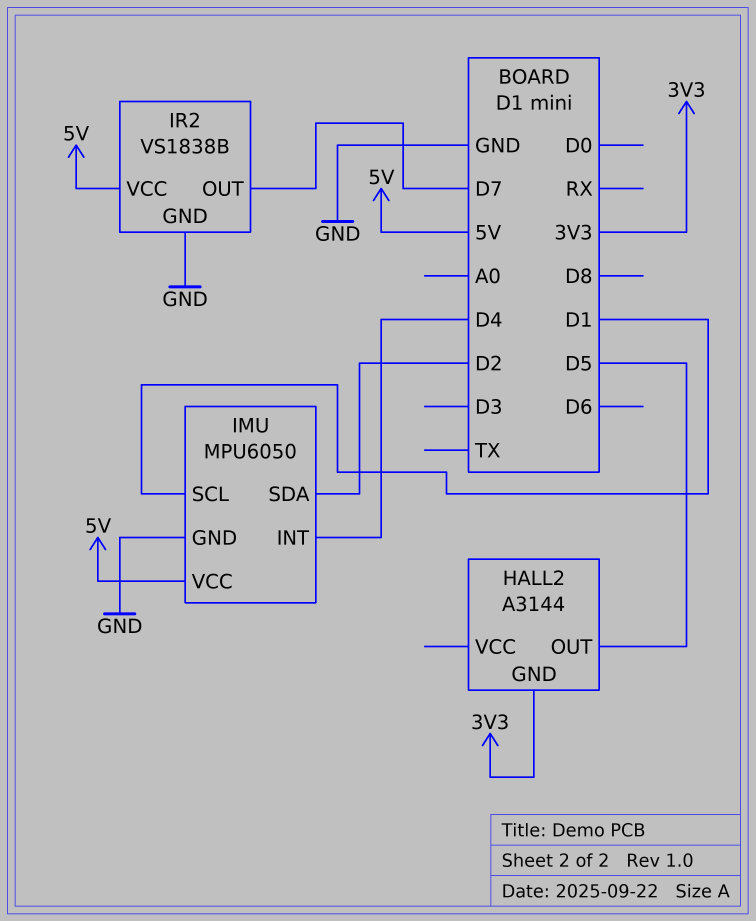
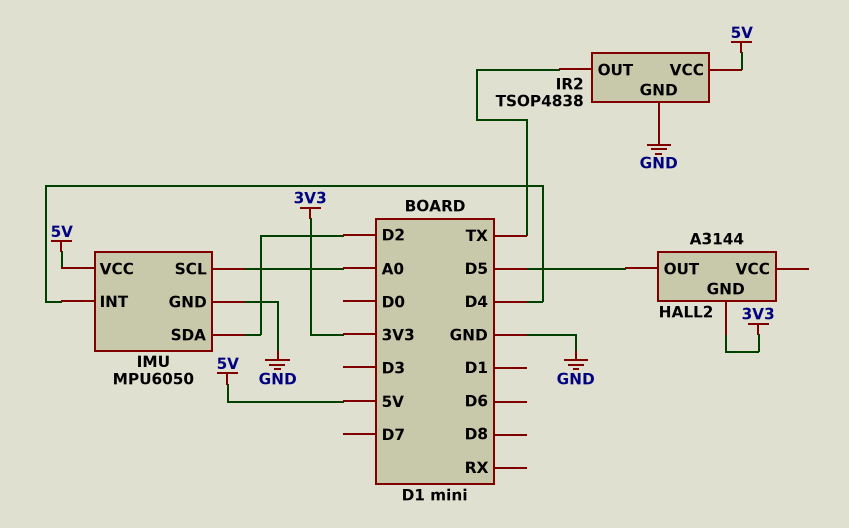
IMU pin SCL: D1 -> A0
IR2: VS1838B -> TSOP4838
IR2 pin OUT: D7 -> TX

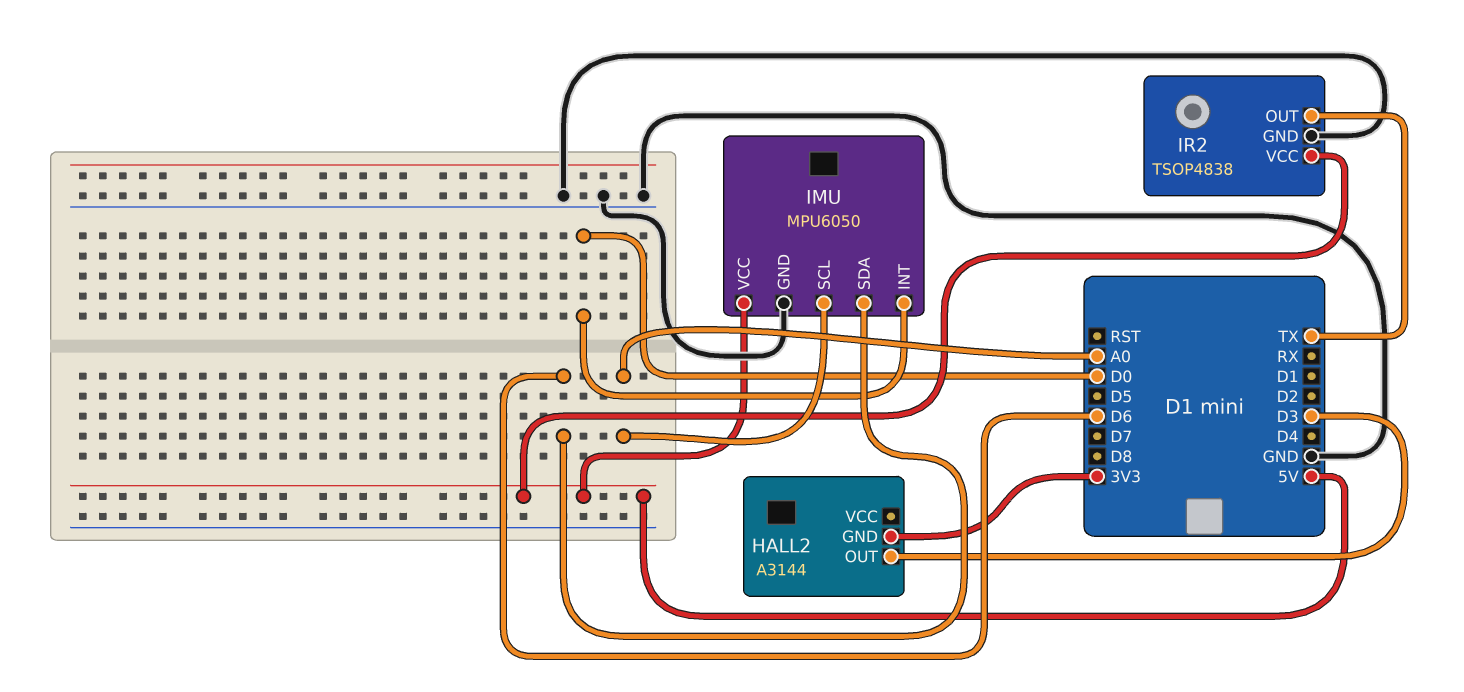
HALL2 pin OUT: D5 -> D3
IMU pin INT: D4 -> D0
IMU pin SDA: D2 -> D6

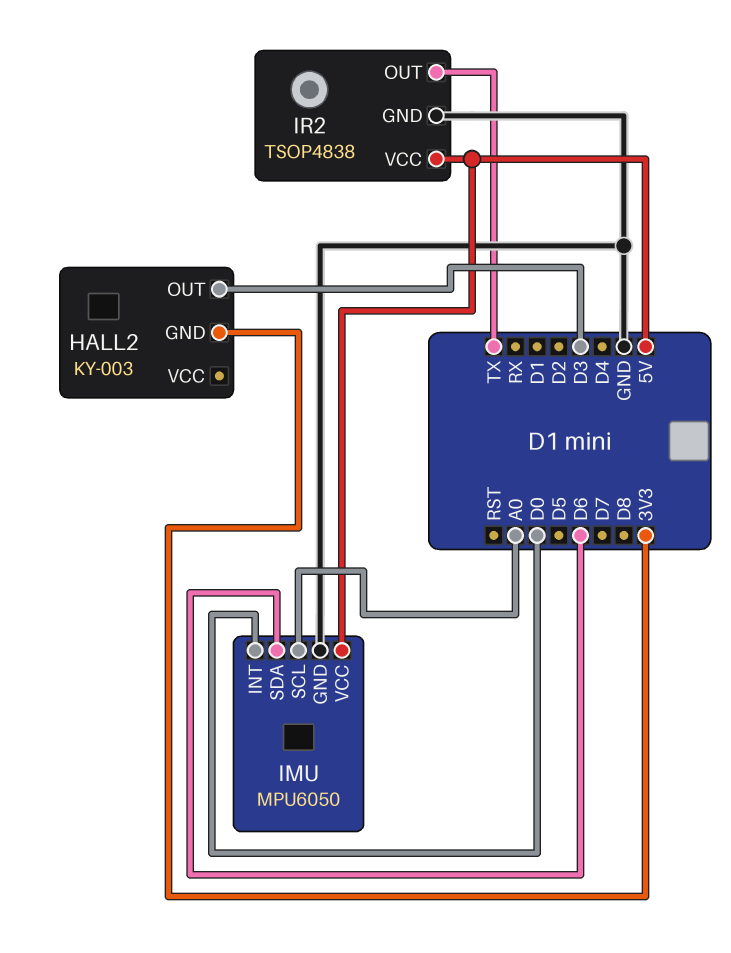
HALL2: A3144 -> KY-003

